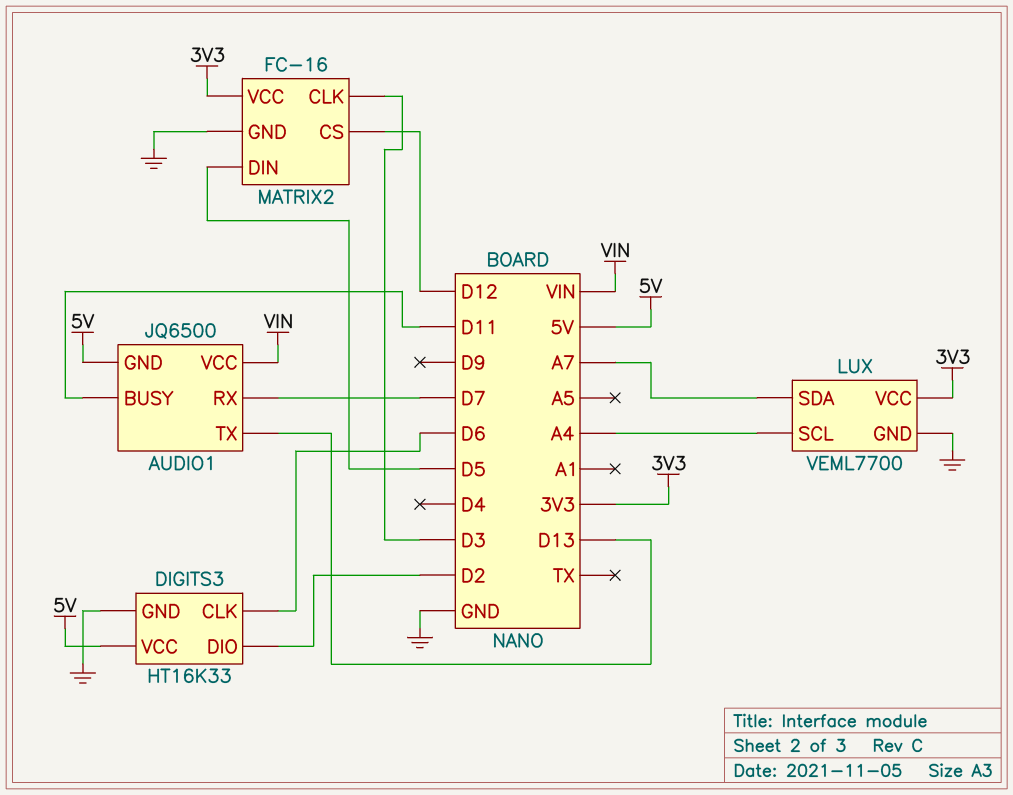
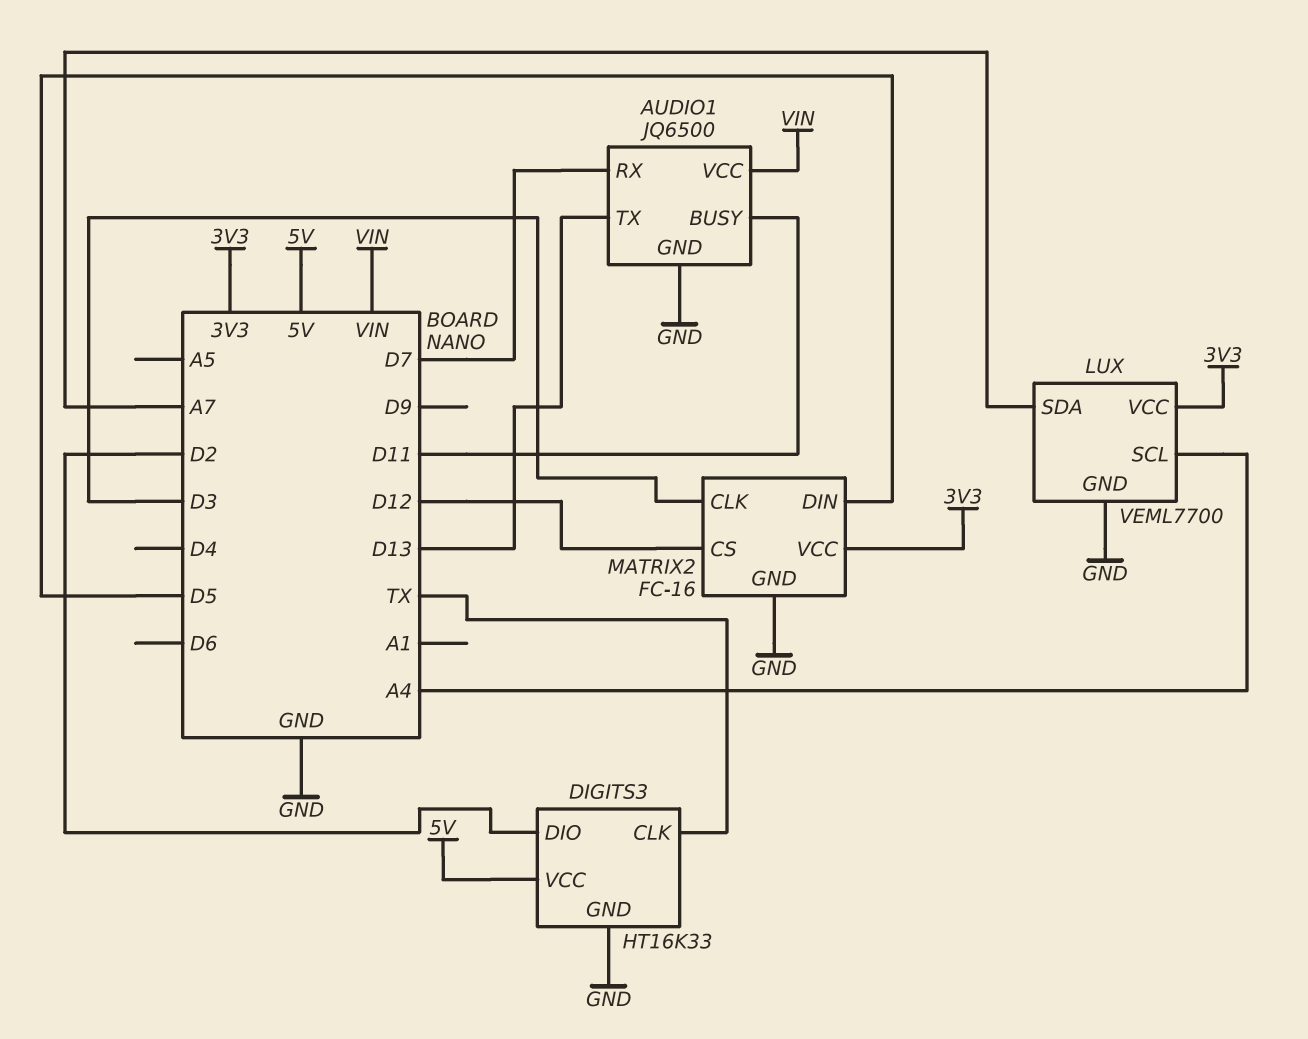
AUDIO1 pin GND: 5V -> GND
DIGITS3 pin CLK: D6 -> TX

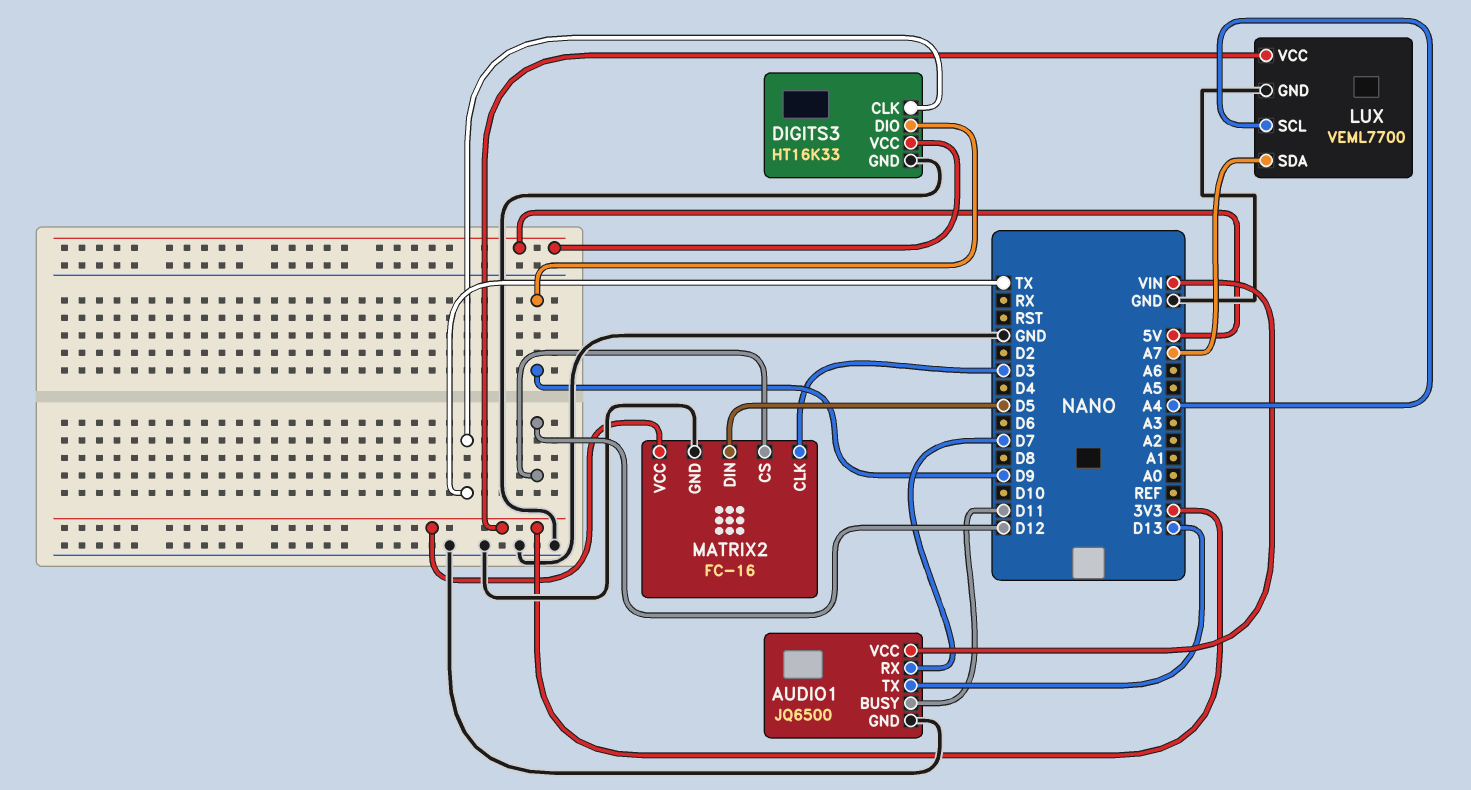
DIGITS3 pin DIO: D2 -> D9

